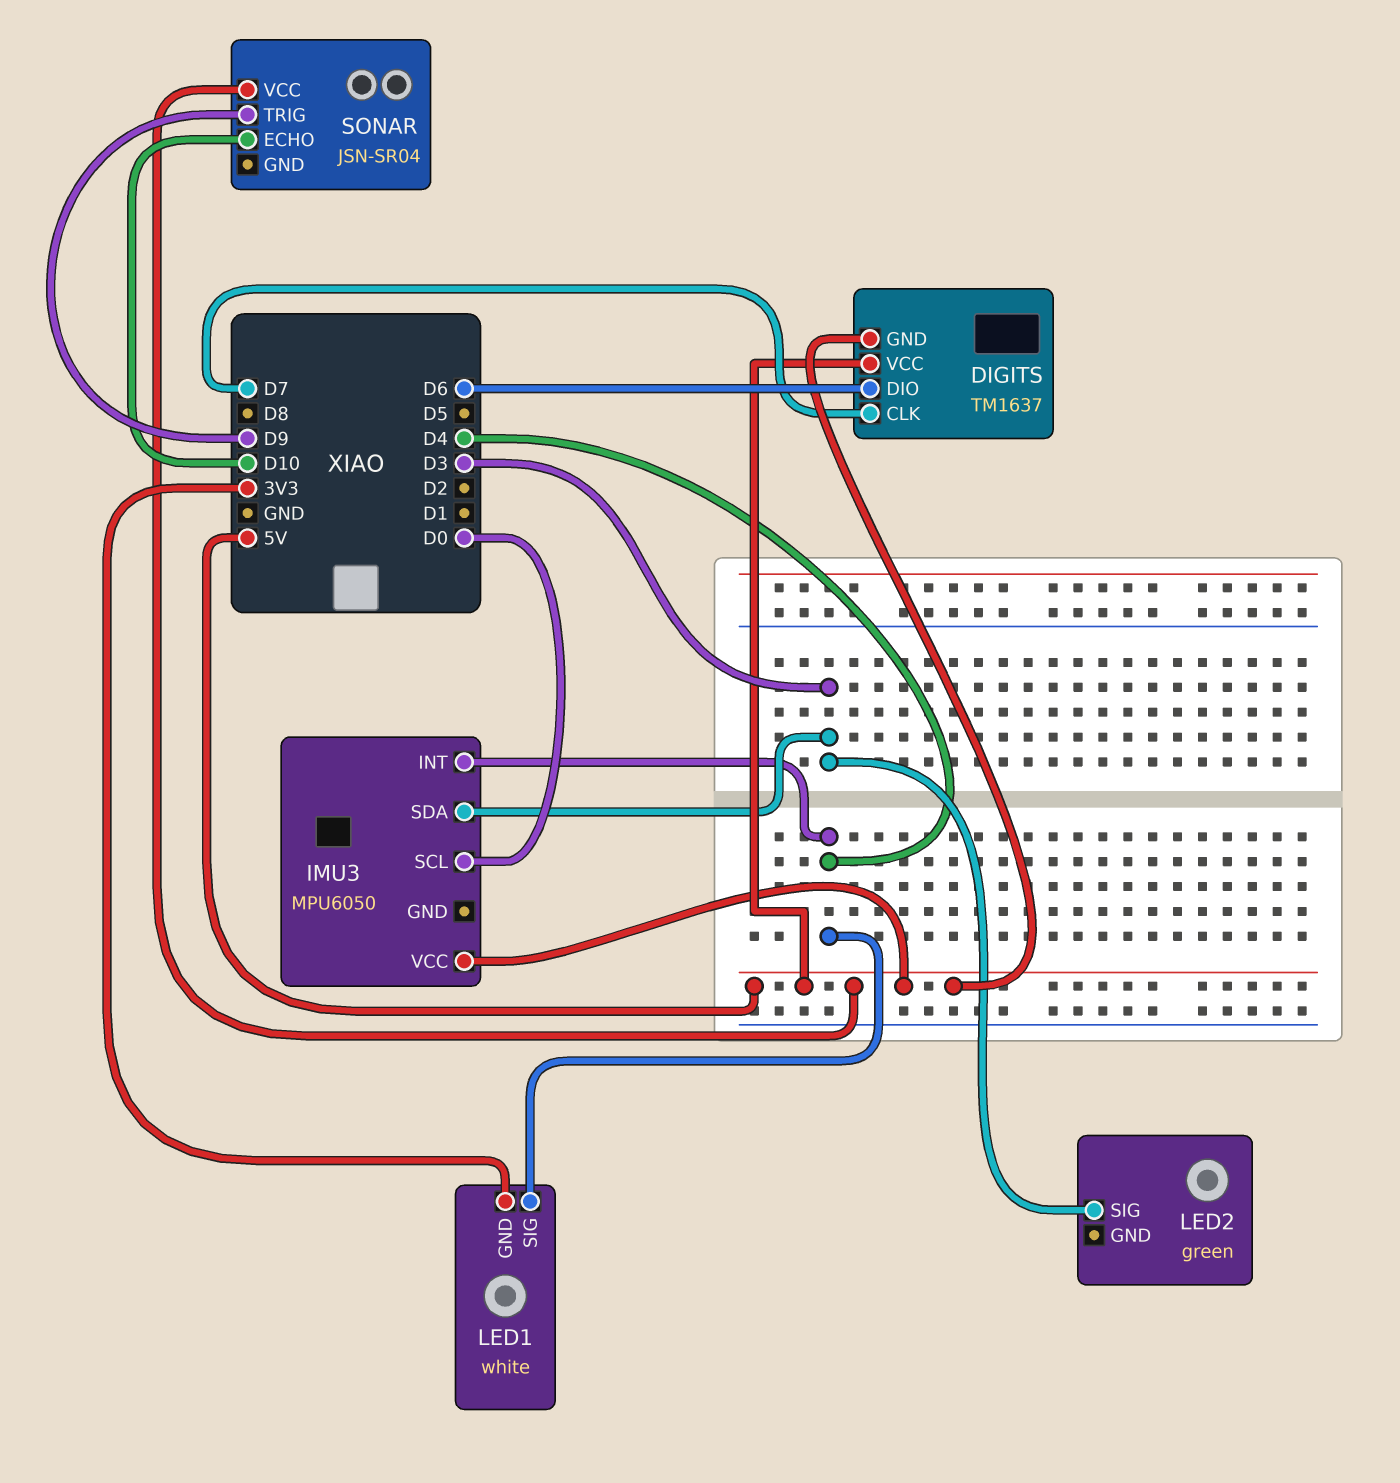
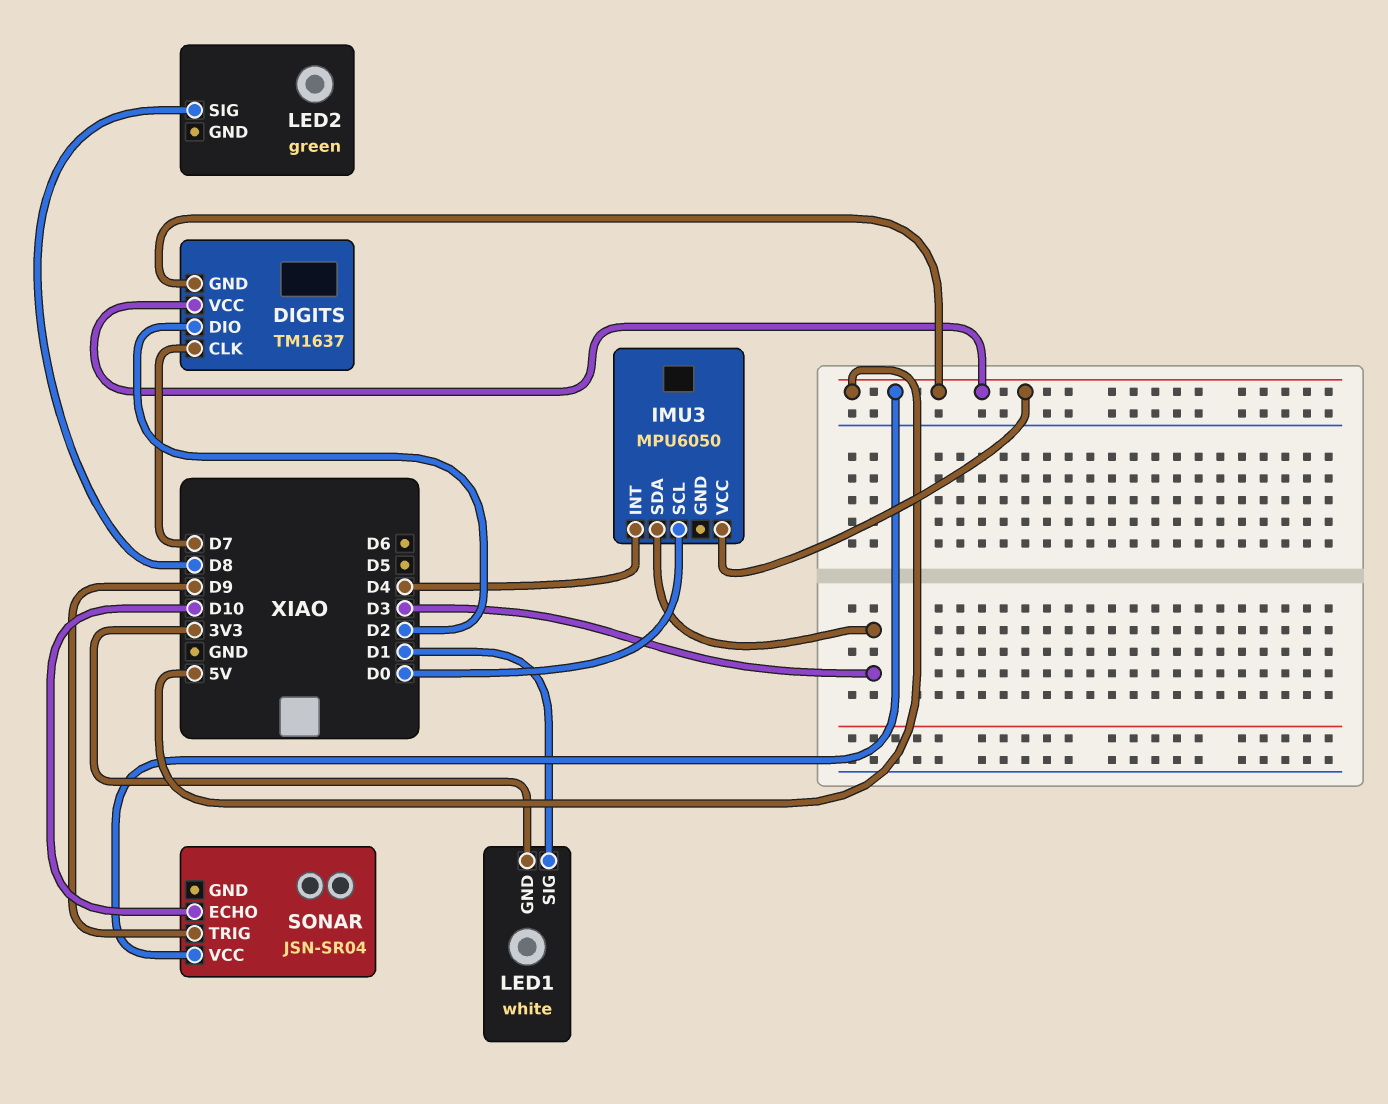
DIGITS pin DIO: D6 -> D2
LED1 pin SIG: D4 -> D1
LED2 pin SIG: D3 -> D8

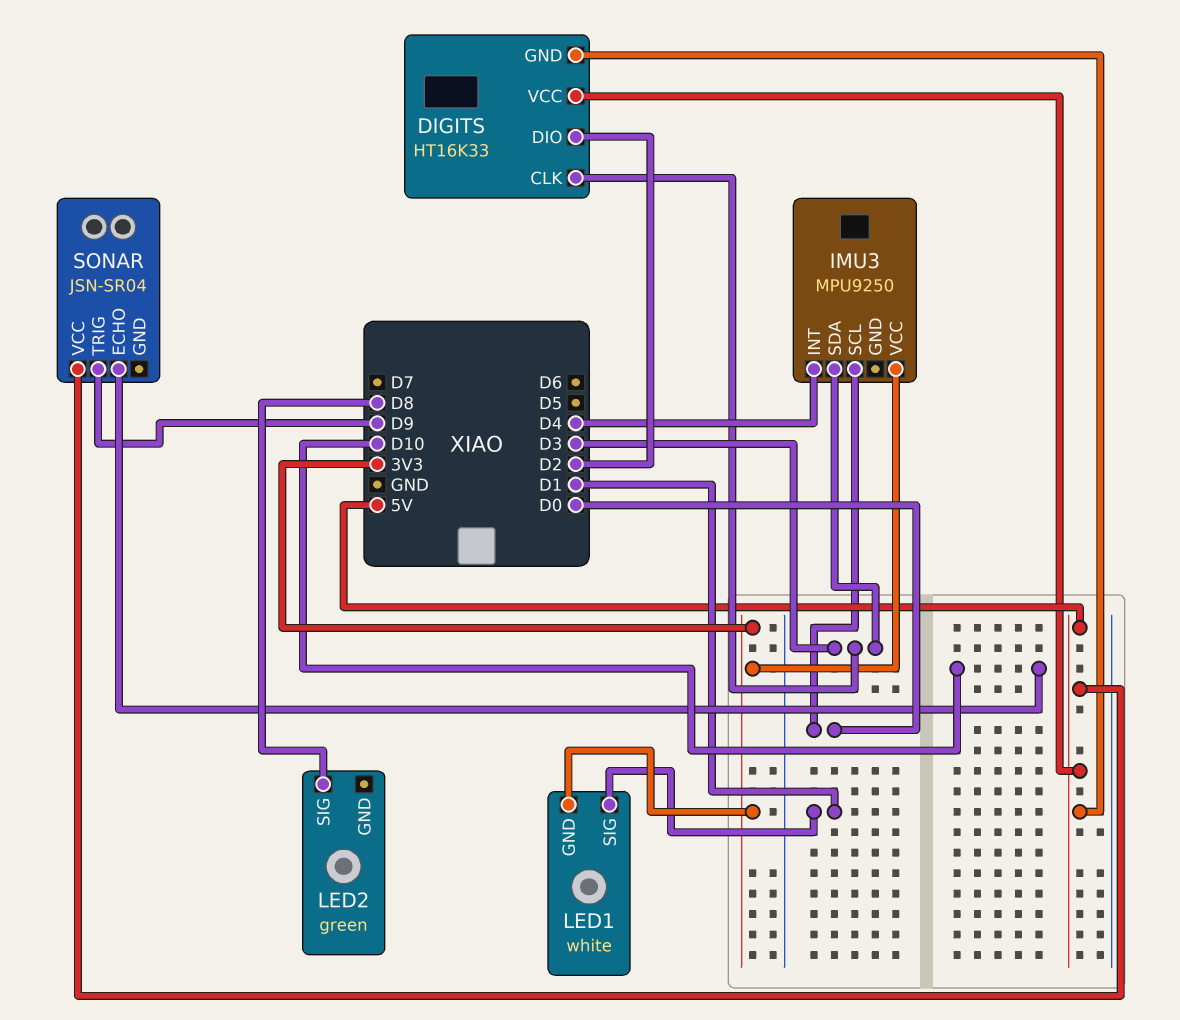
DIGITS: TM1637 -> HT16K33
DIGITS pin CLK: D7 -> D3
IMU3: MPU6050 -> MPU9250
IMU3 pin VCC: 5V -> 3V3

